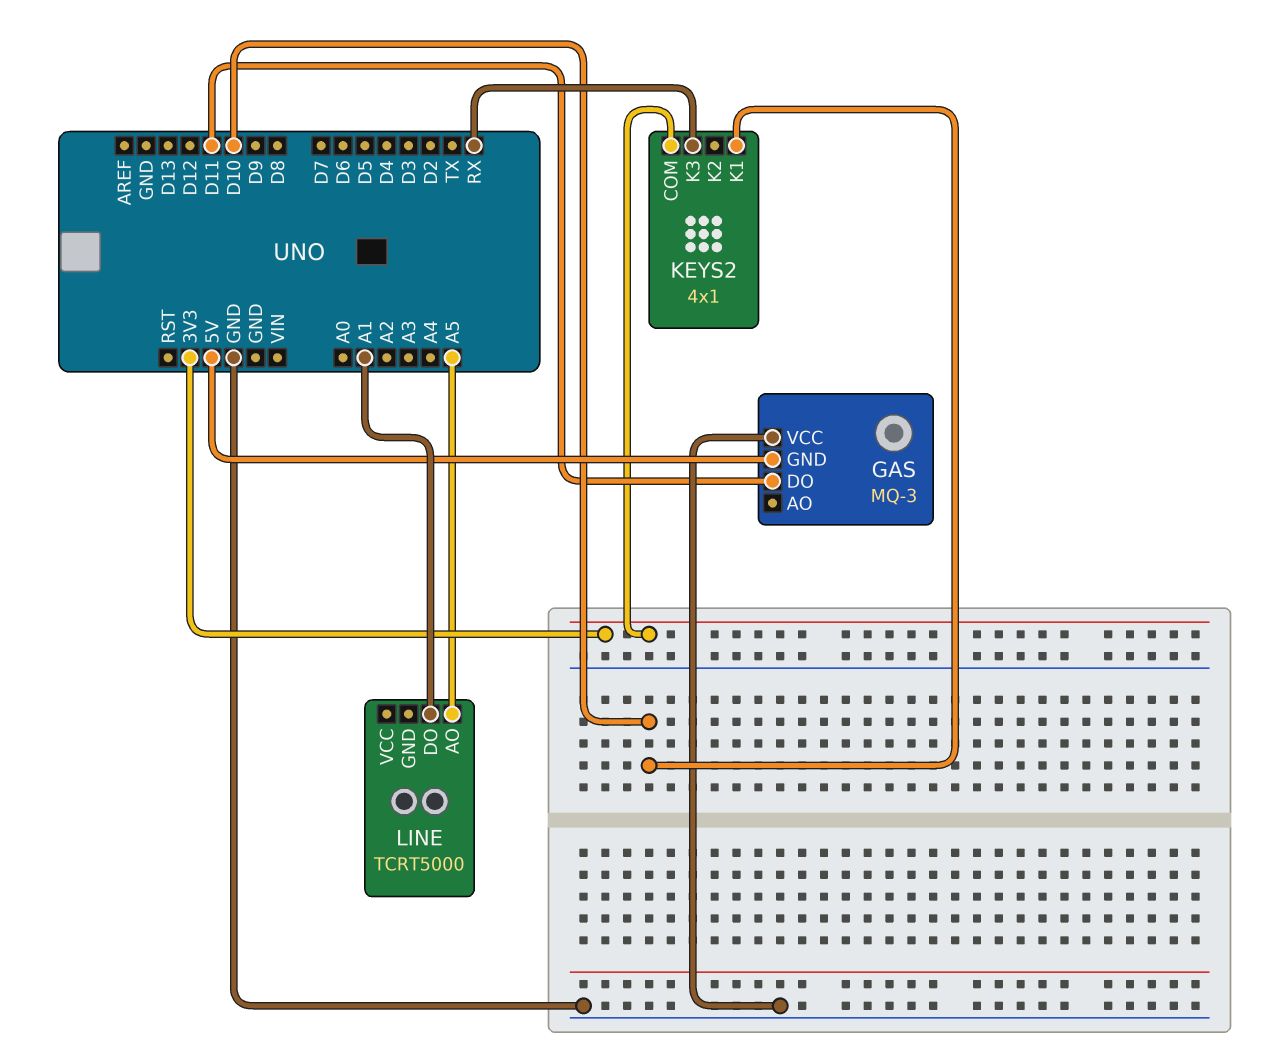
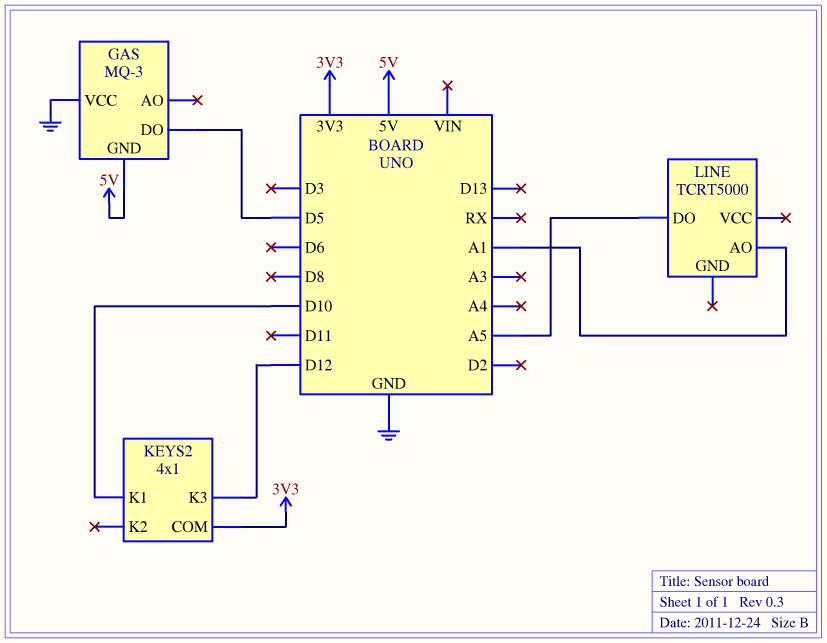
GAS pin DO: D11 -> D5
KEYS2 pin K3: RX -> D12
LINE pin AO: A5 -> A1
LINE pin DO: A1 -> A5

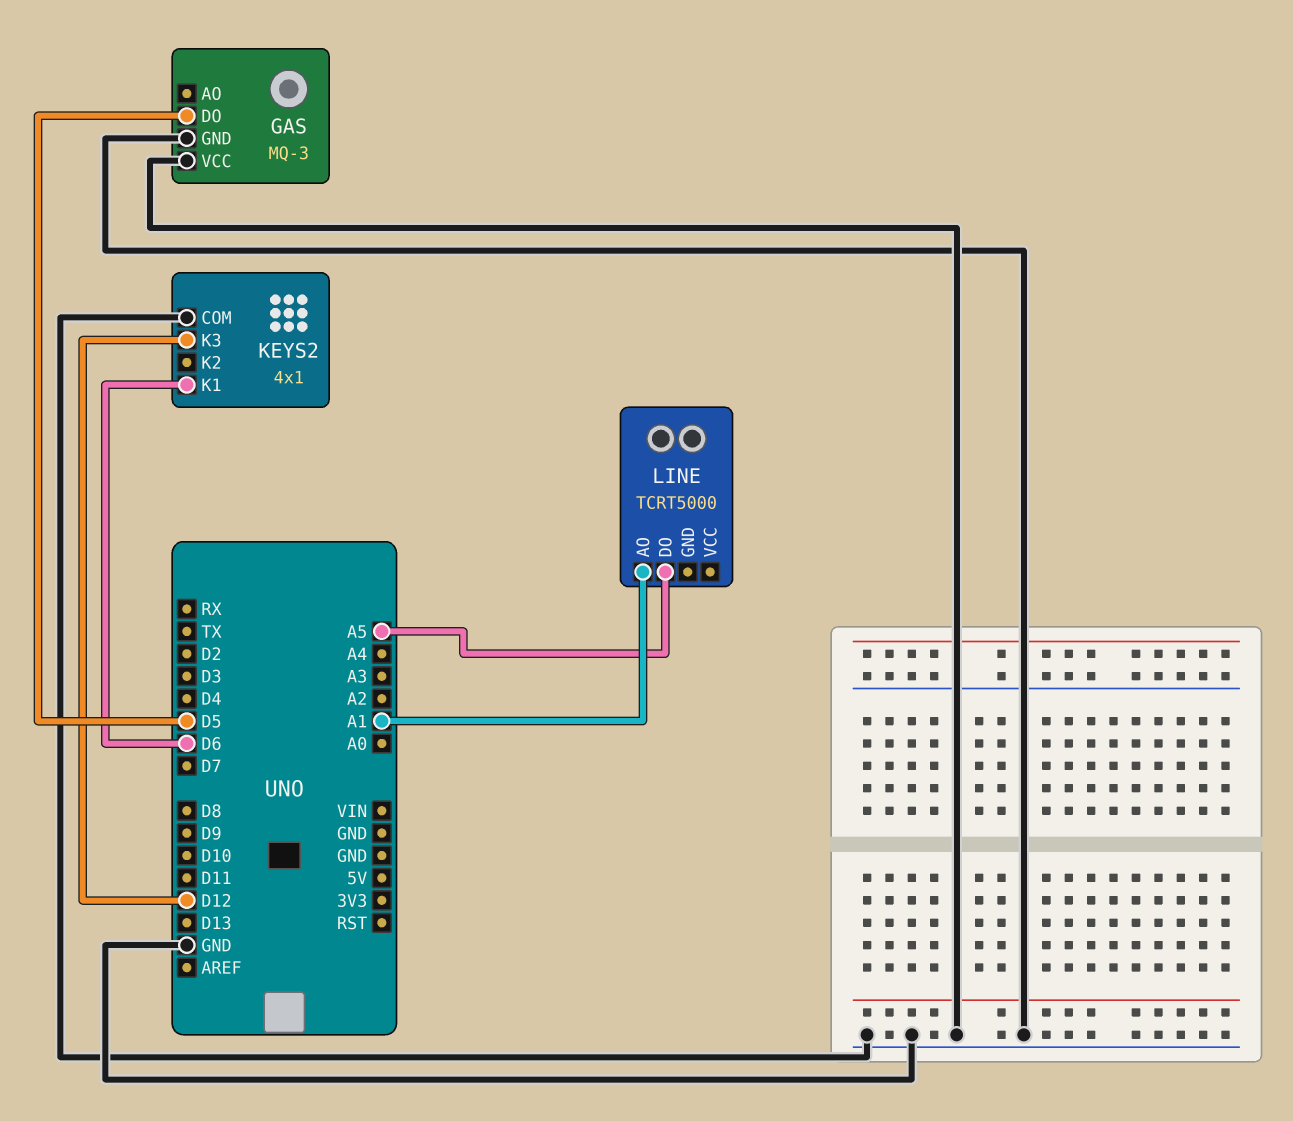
GAS pin GND: 5V -> GND
KEYS2 pin COM: 3V3 -> GND
KEYS2 pin K1: D10 -> D6

